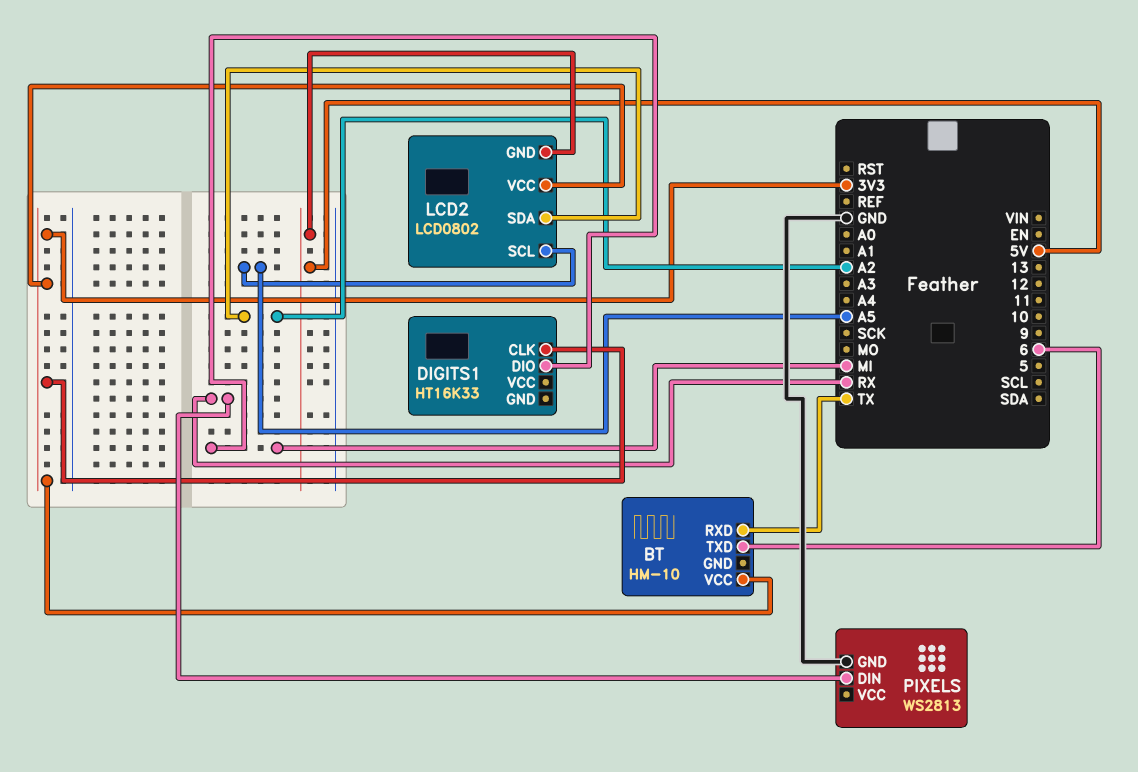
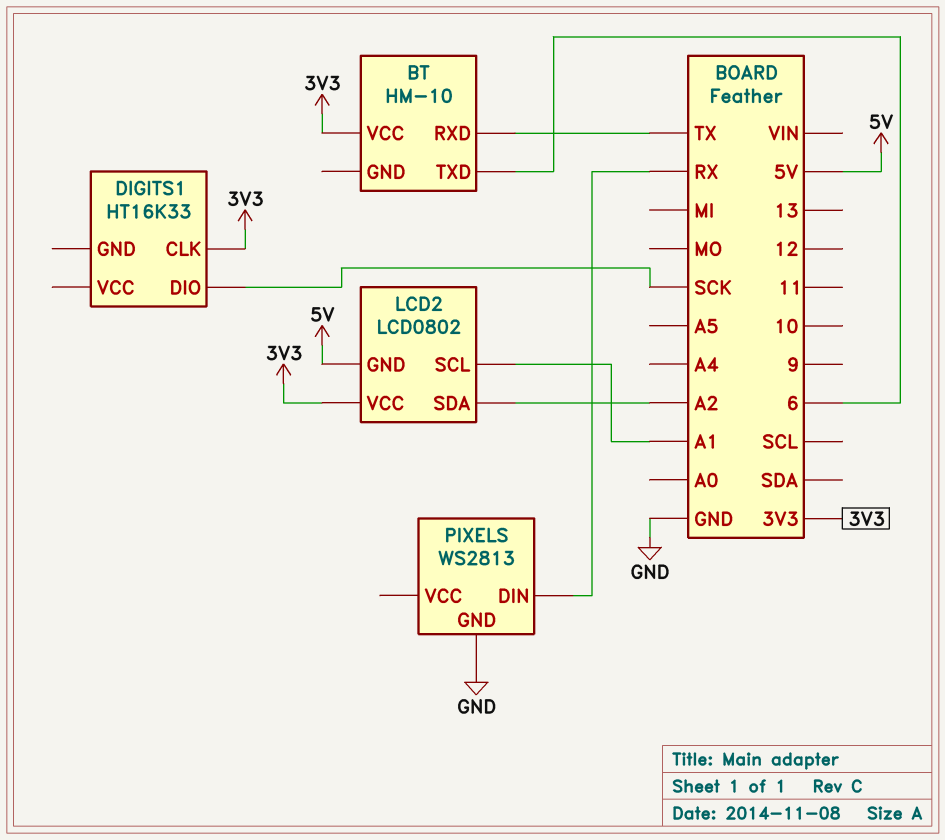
DIGITS1 pin DIO: MI -> SCK
LCD2 pin SCL: A5 -> A1

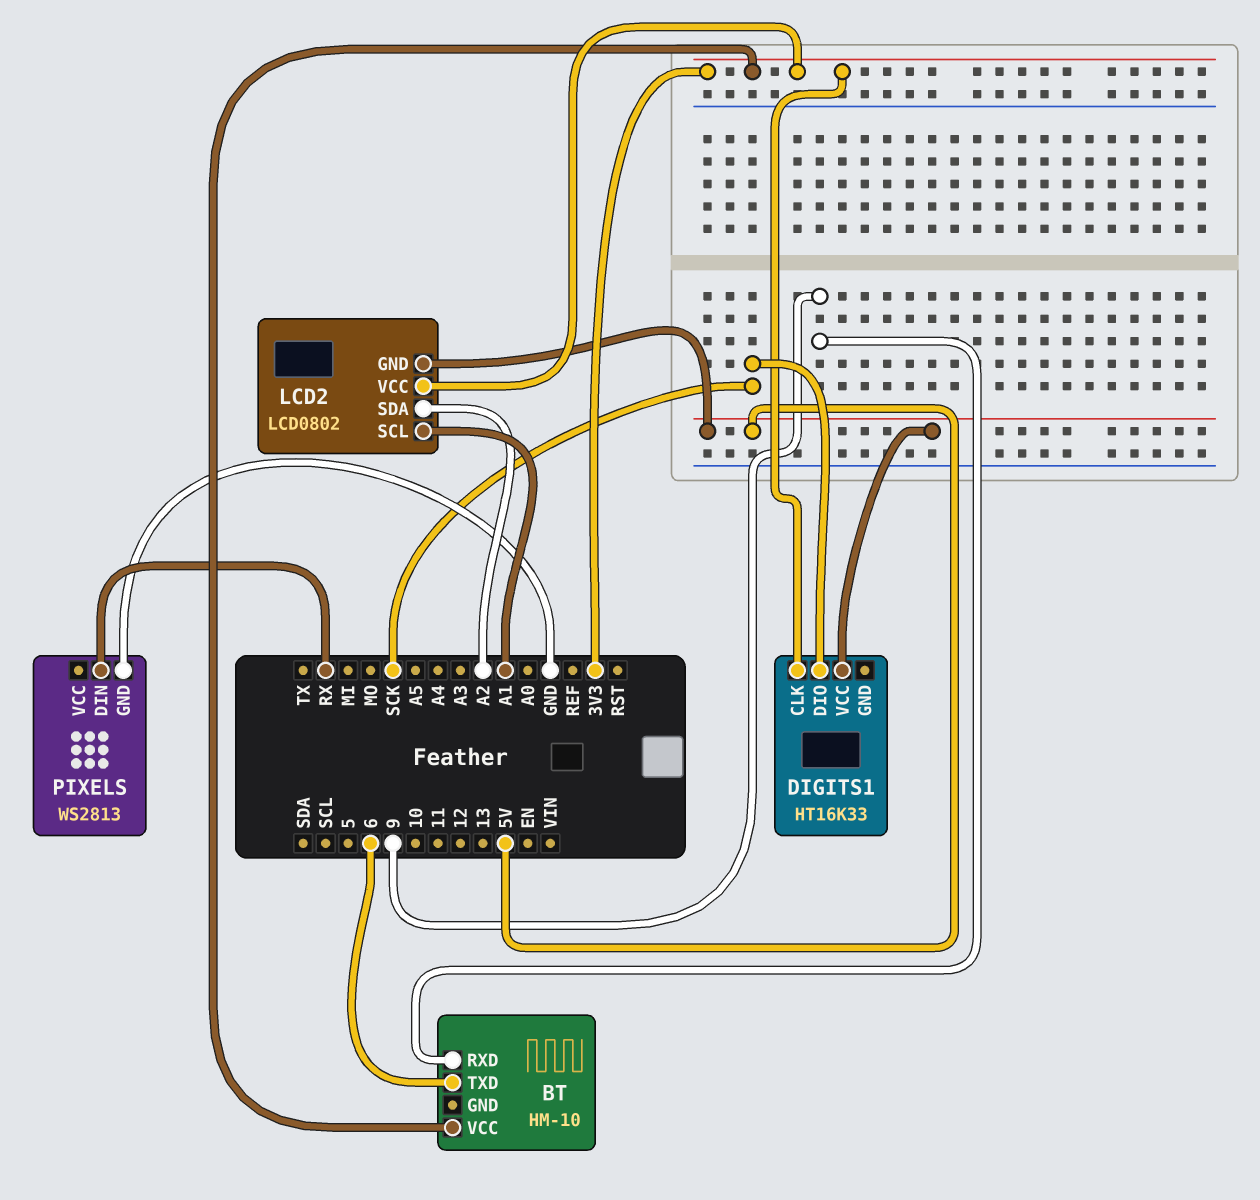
BT pin RXD: TX -> 9
DIGITS1 pin VCC: none -> 5V

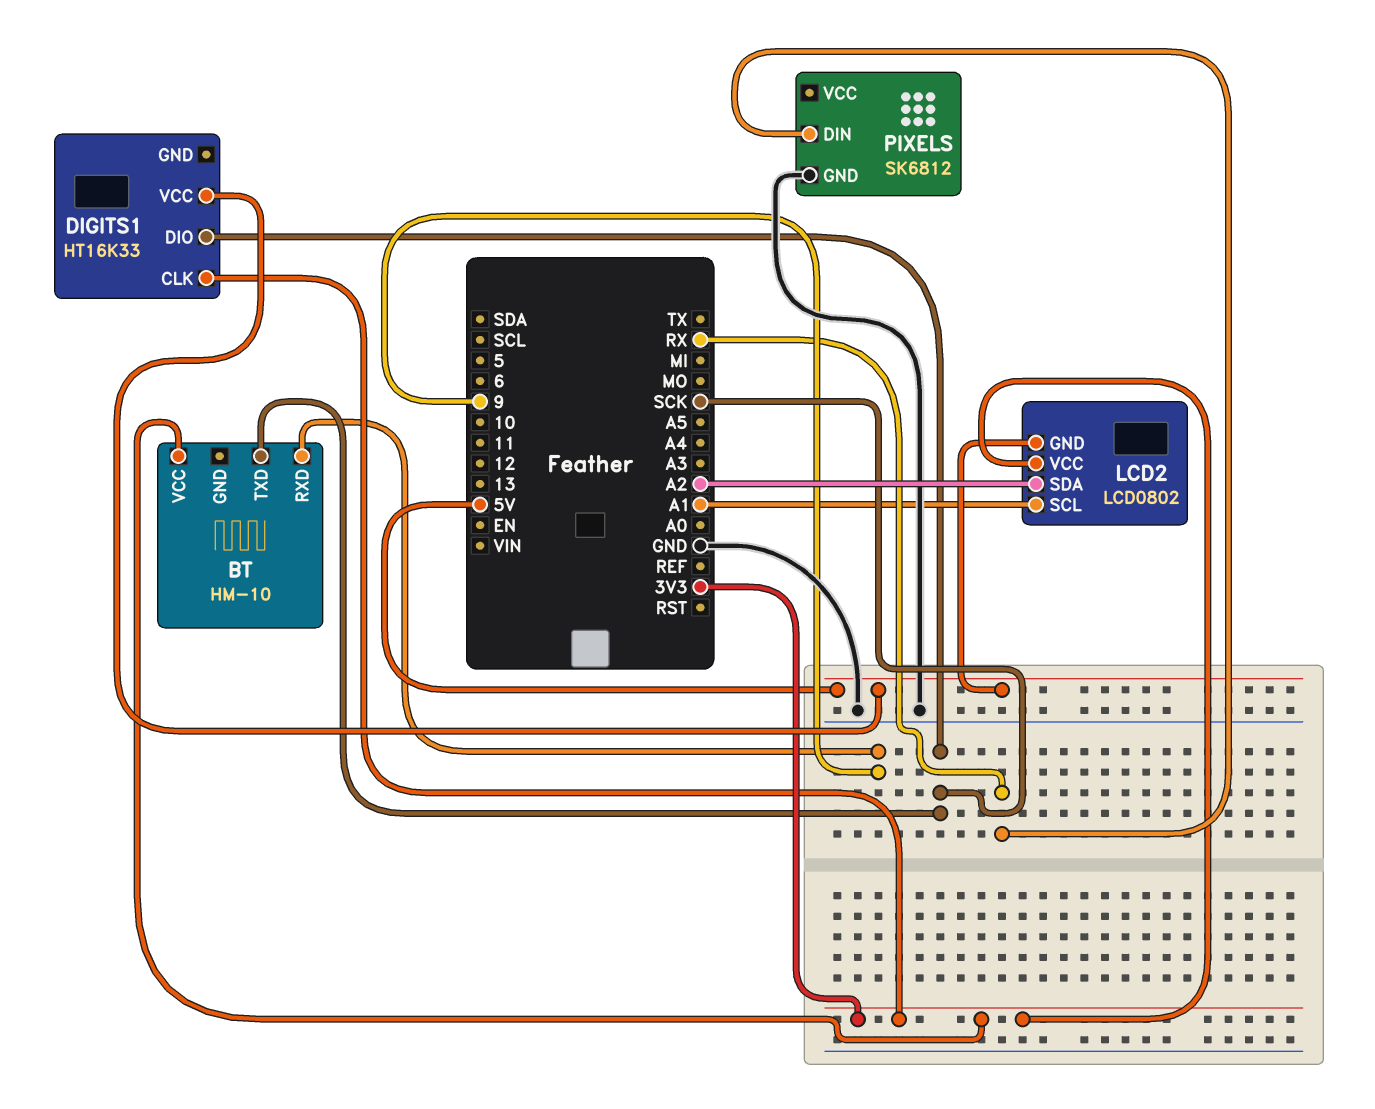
BT pin TXD: 6 -> SCK
PIXELS: WS2813 -> SK6812

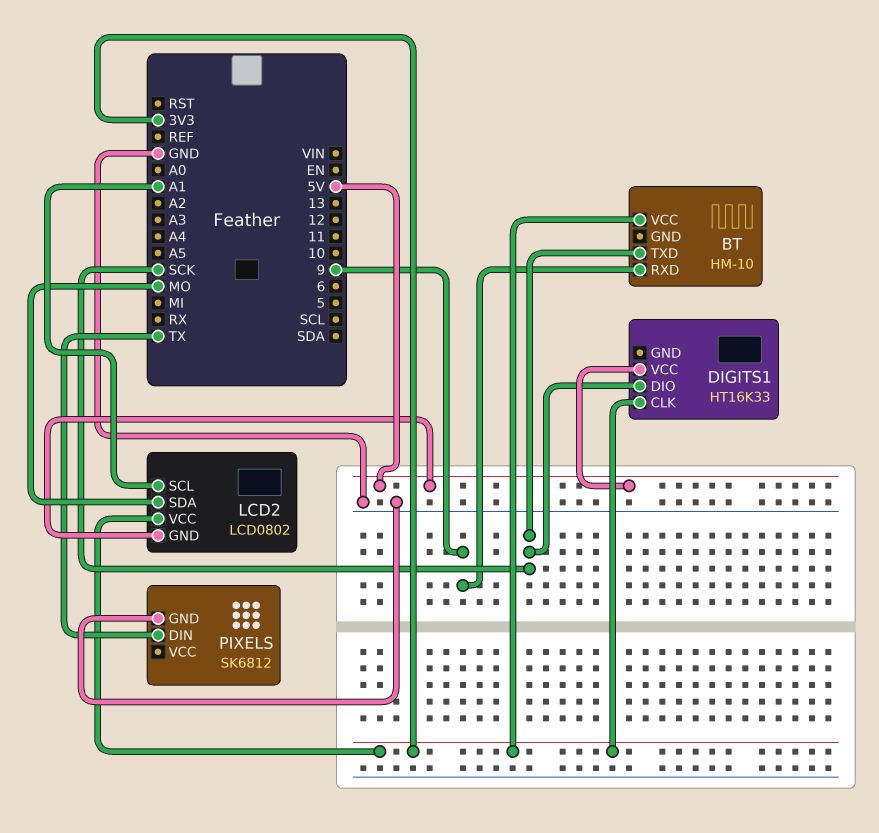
LCD2 pin SDA: A2 -> MO
PIXELS pin DIN: RX -> TX

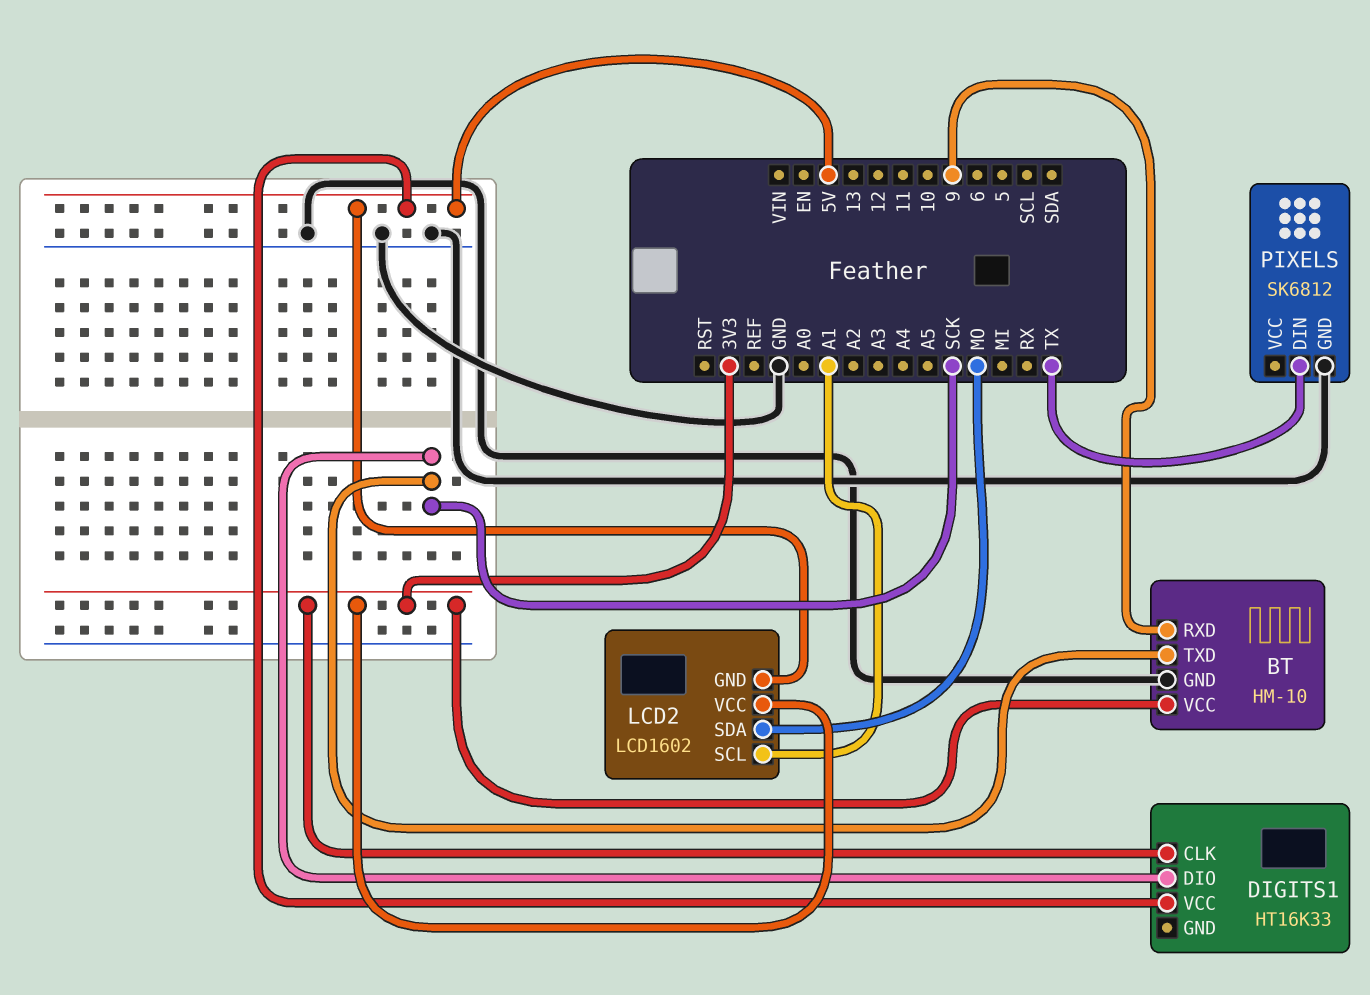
BT pin GND: none -> GND
LCD2: LCD0802 -> LCD1602

